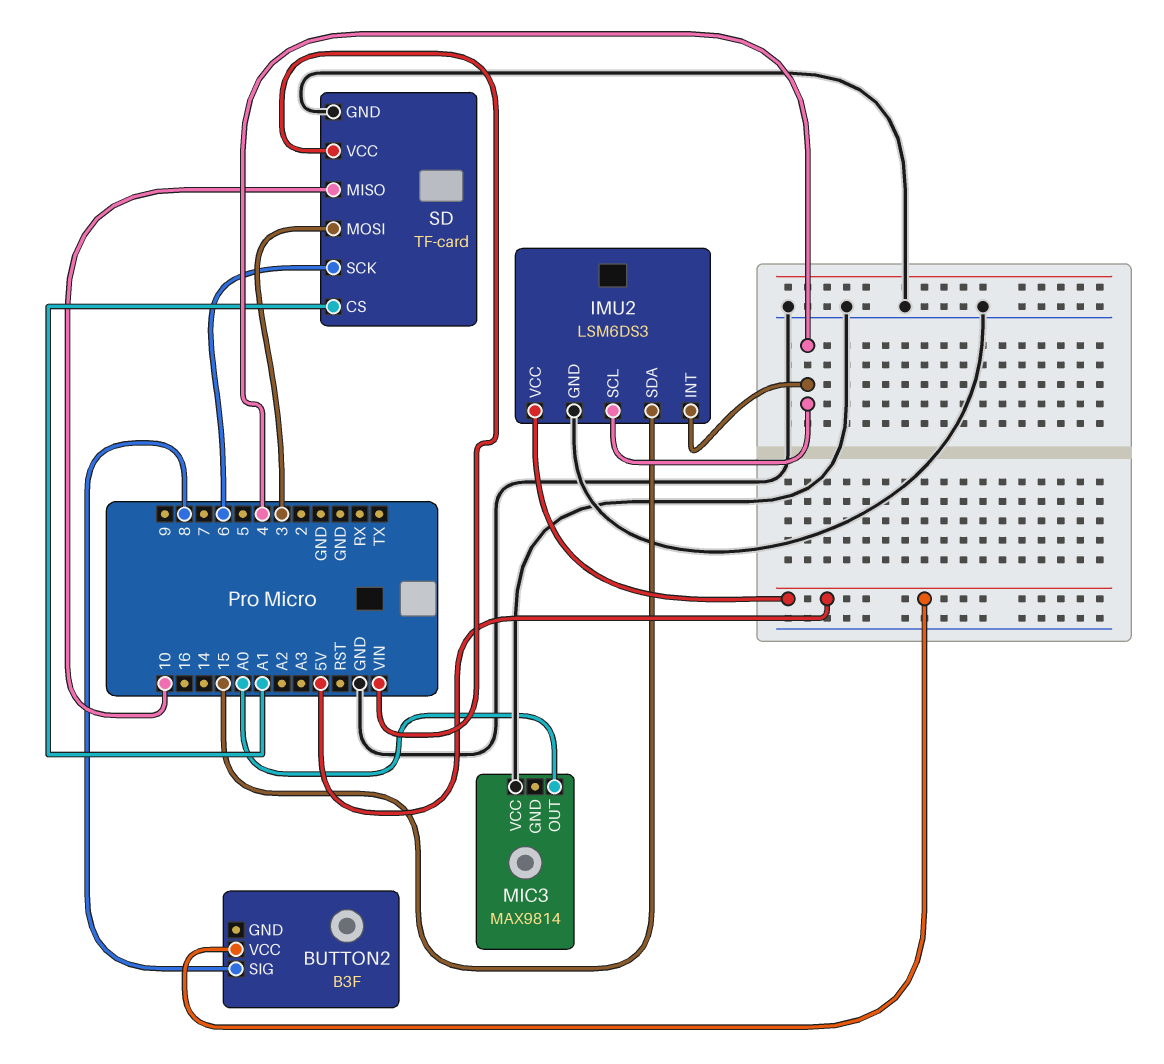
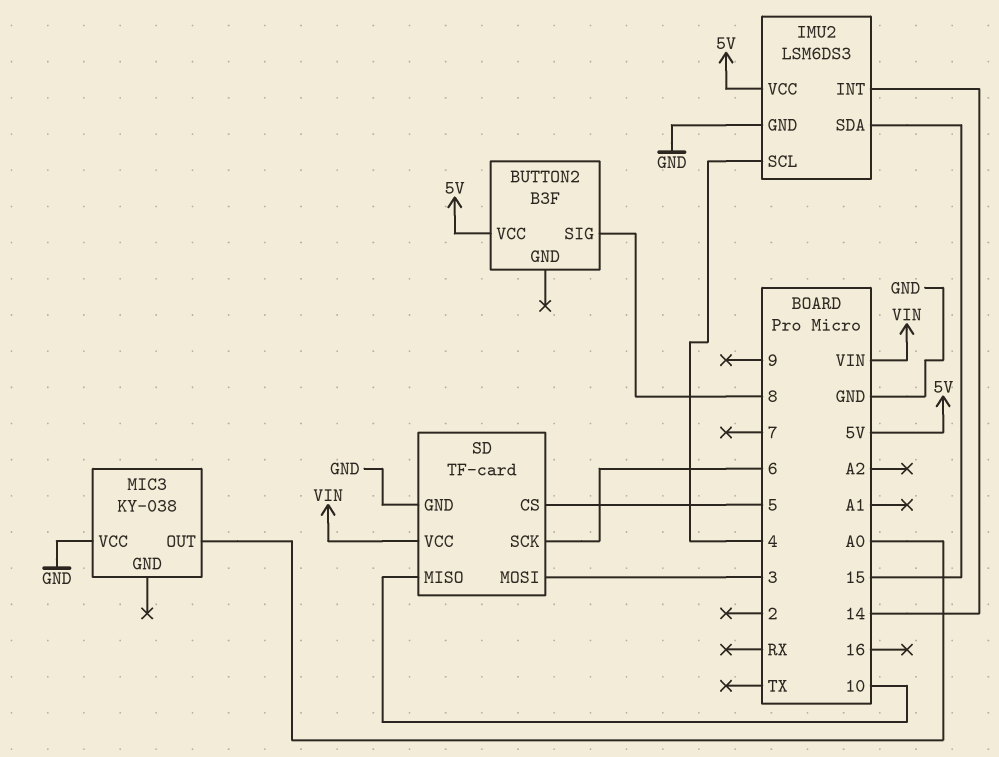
IMU2 pin INT: 4 -> 14
MIC3: MAX9814 -> KY-038
SD pin CS: A1 -> 5

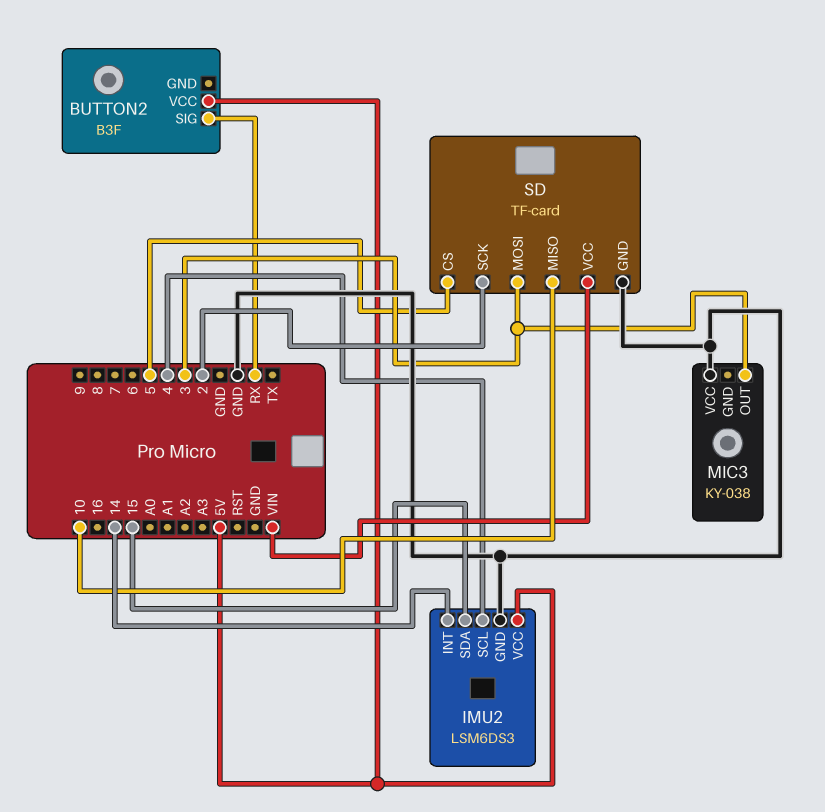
BUTTON2 pin SIG: 8 -> RX
MIC3 pin OUT: A0 -> 3
SD pin SCK: 6 -> 2

